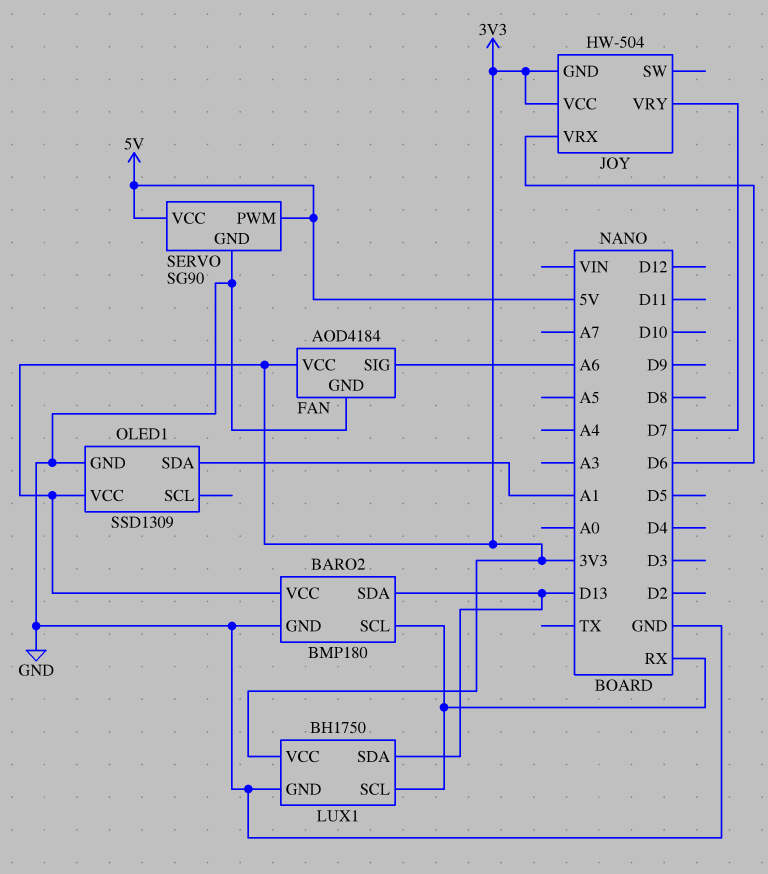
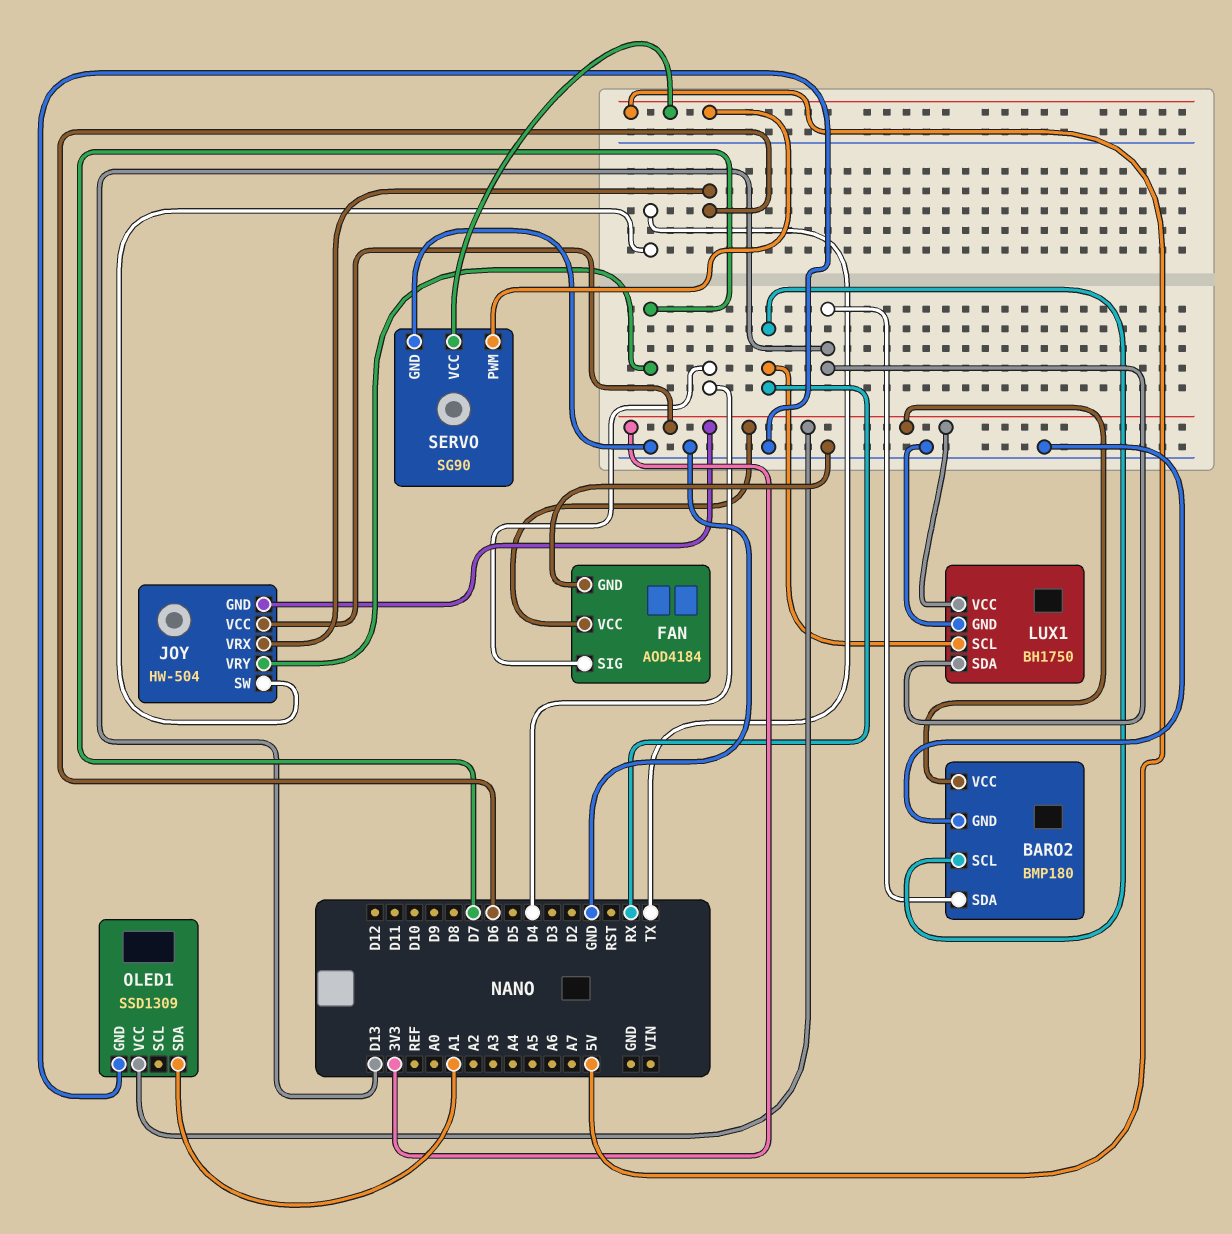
FAN pin SIG: A6 -> D4
JOY pin SW: none -> TX

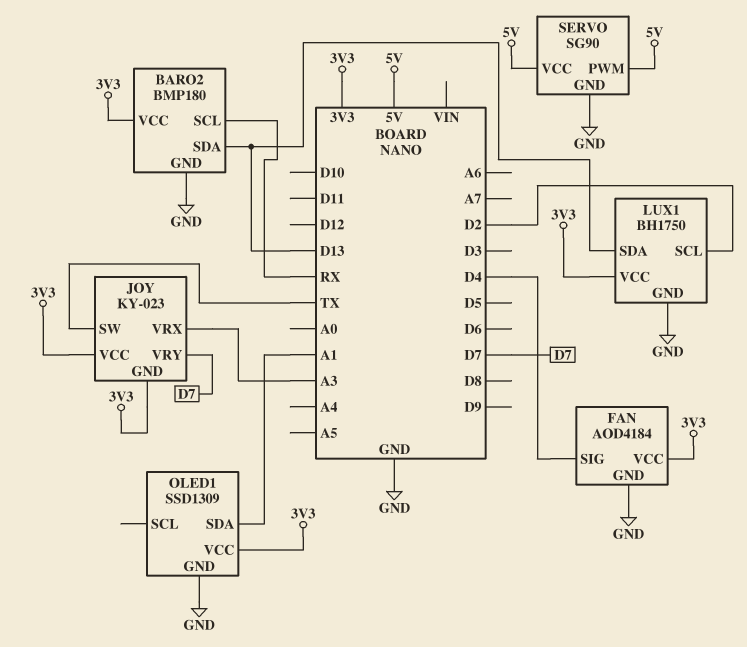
JOY: HW-504 -> KY-023
JOY pin VRX: D6 -> A3
LUX1 pin SCL: RX -> D2

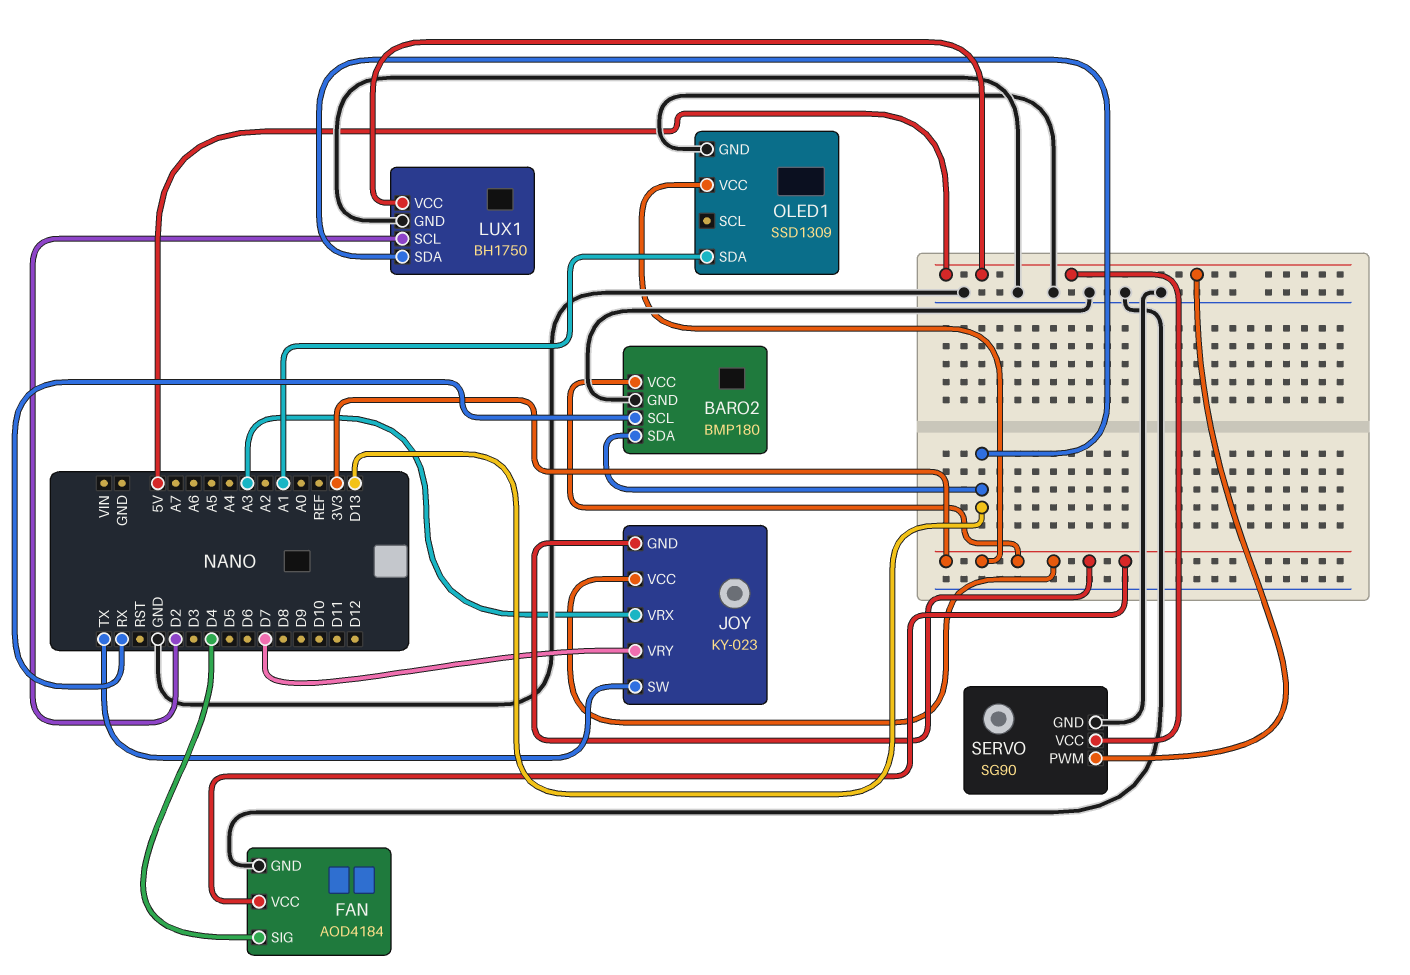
LUX1 pin VCC: 3V3 -> 5V

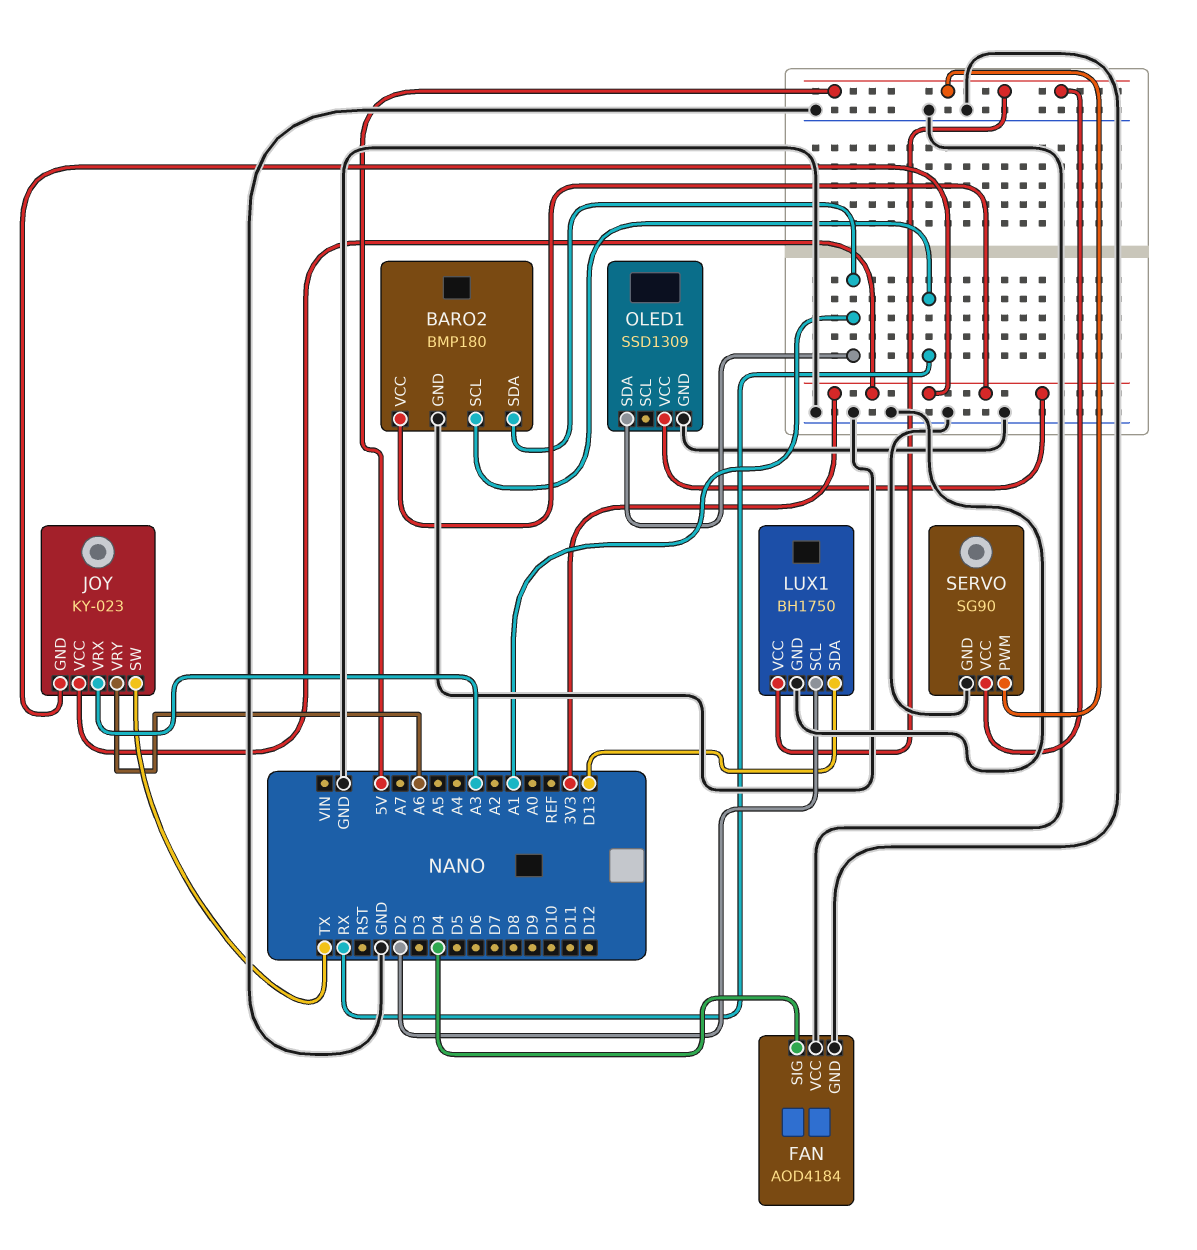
BARO2 pin SDA: D13 -> A1
FAN pin VCC: 3V3 -> GND
JOY pin VRY: D7 -> A6

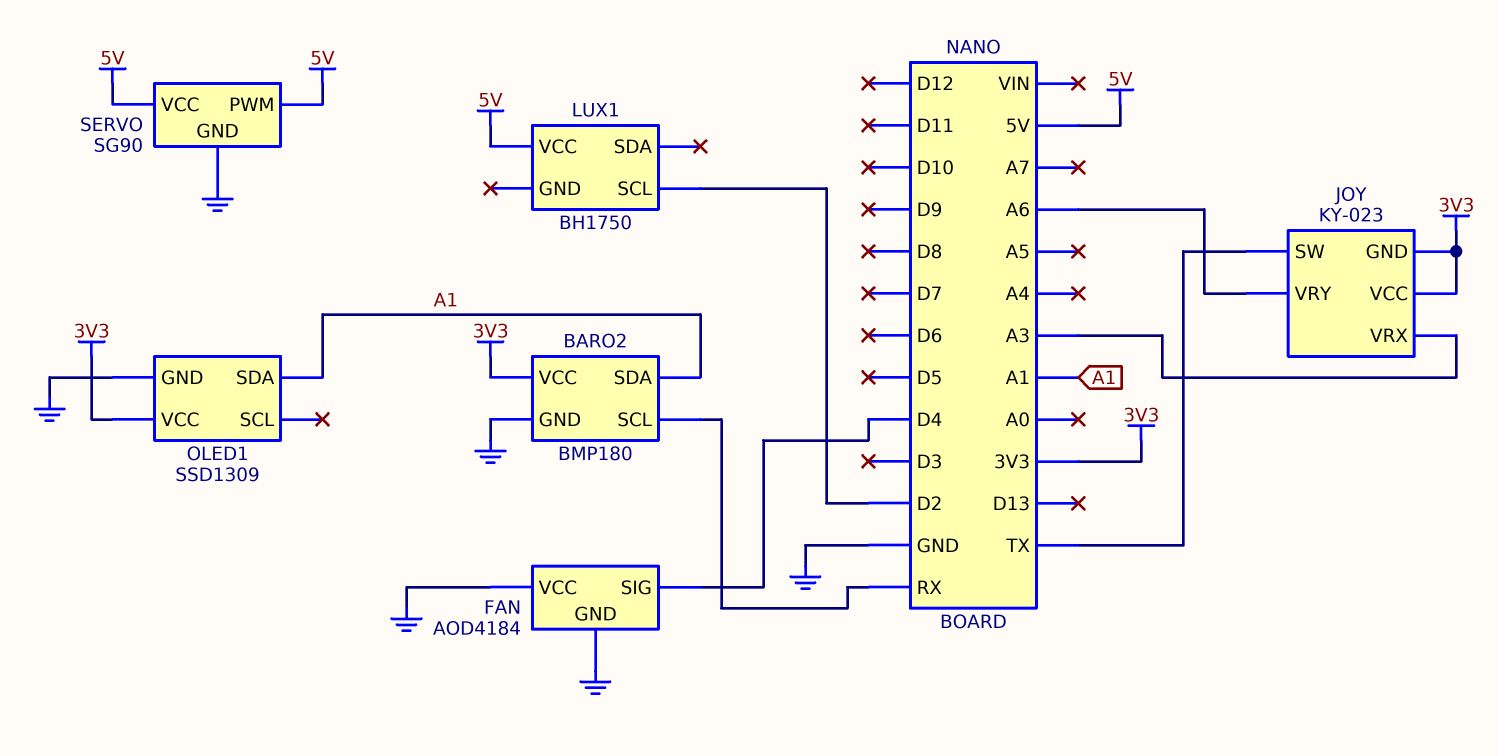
LUX1 pin GND: GND -> none
LUX1 pin SDA: D13 -> none

